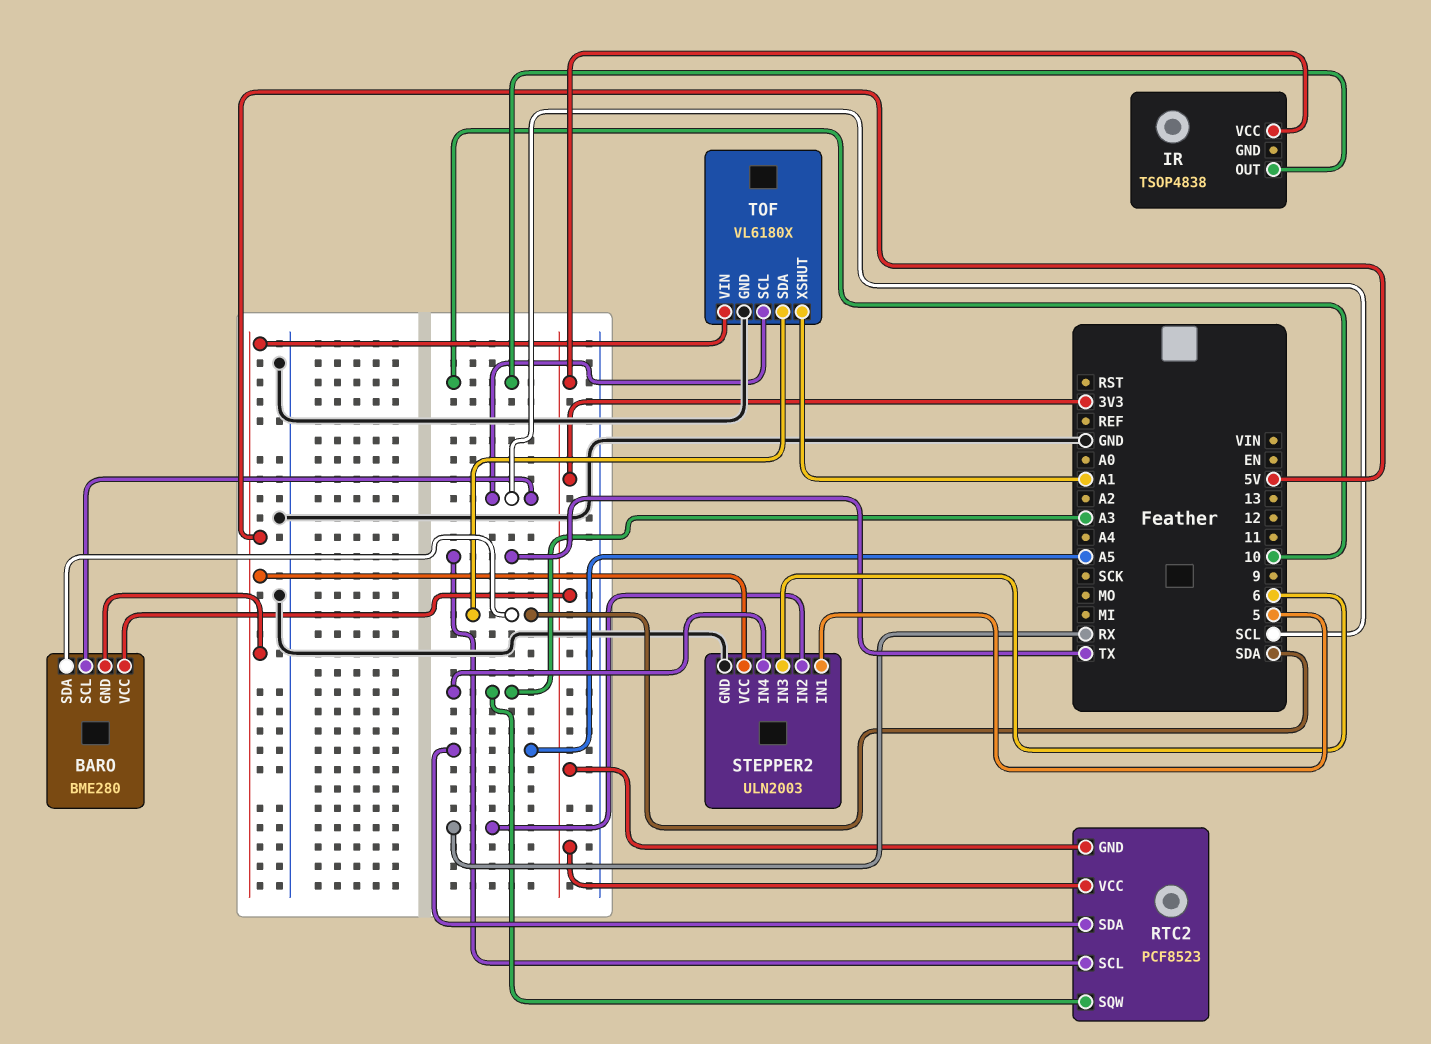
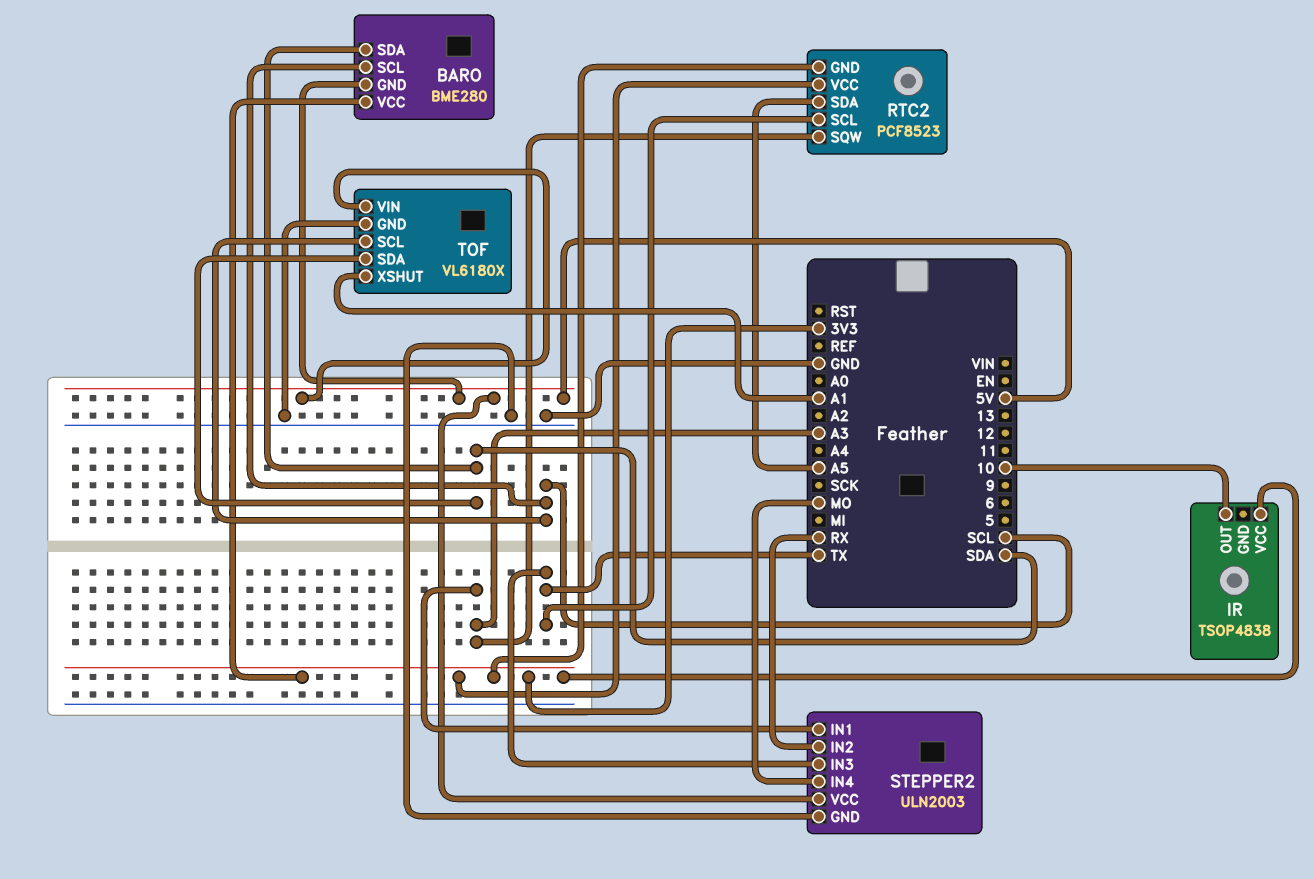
STEPPER2 pin IN1: 5 -> A3
STEPPER2 pin IN3: 6 -> TX
STEPPER2 pin IN4: A3 -> MO

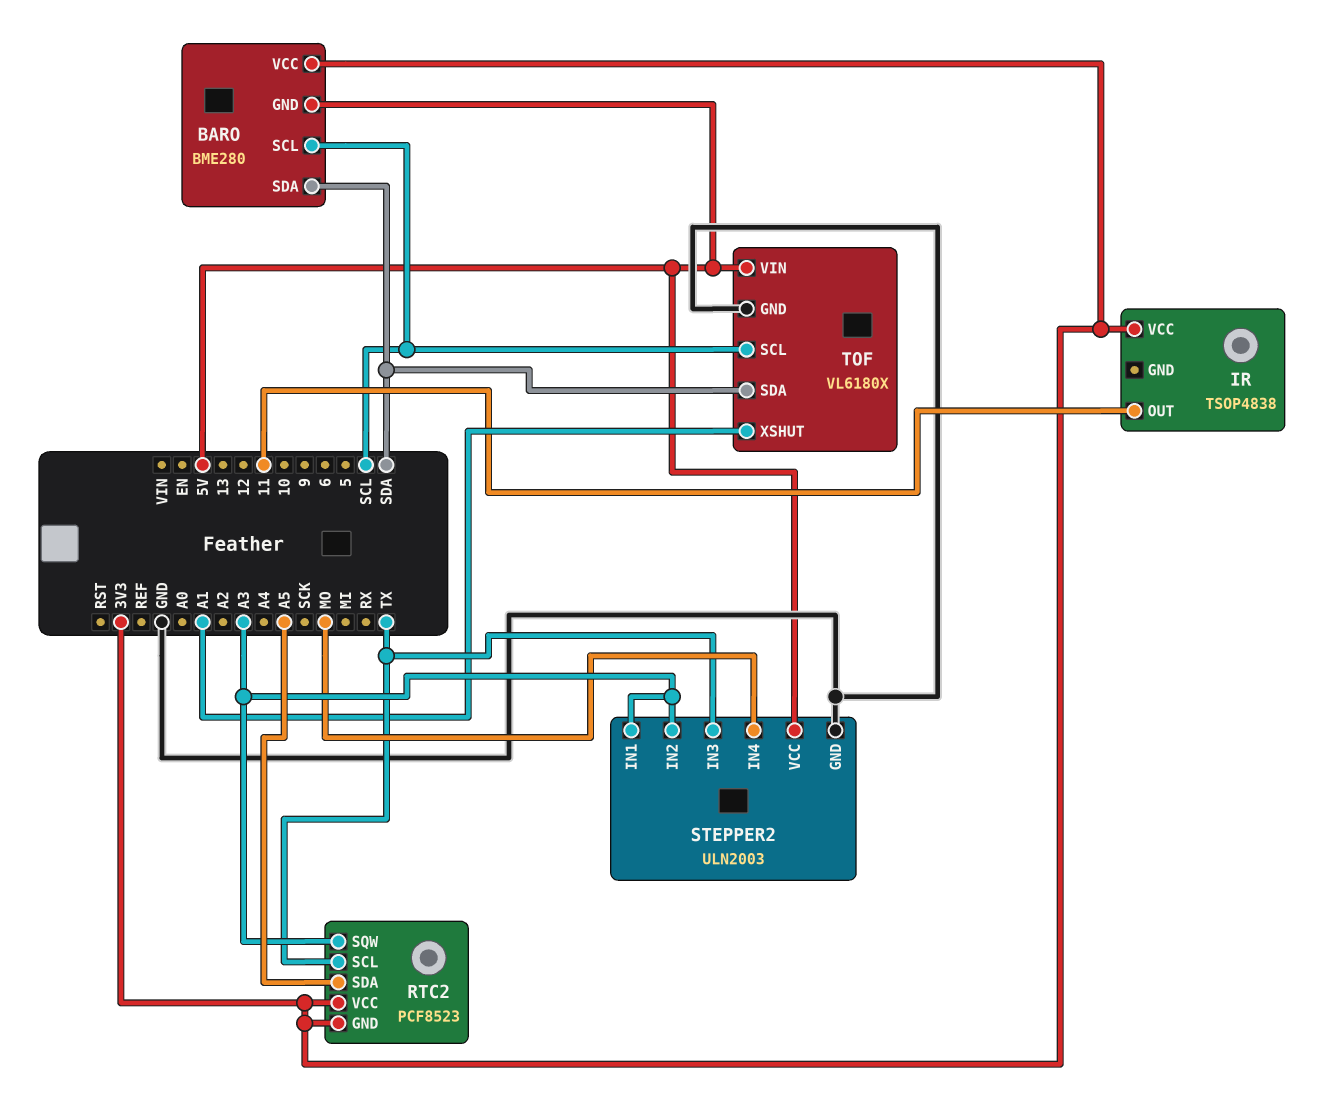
IR pin OUT: 10 -> 11
STEPPER2 pin IN2: RX -> A3

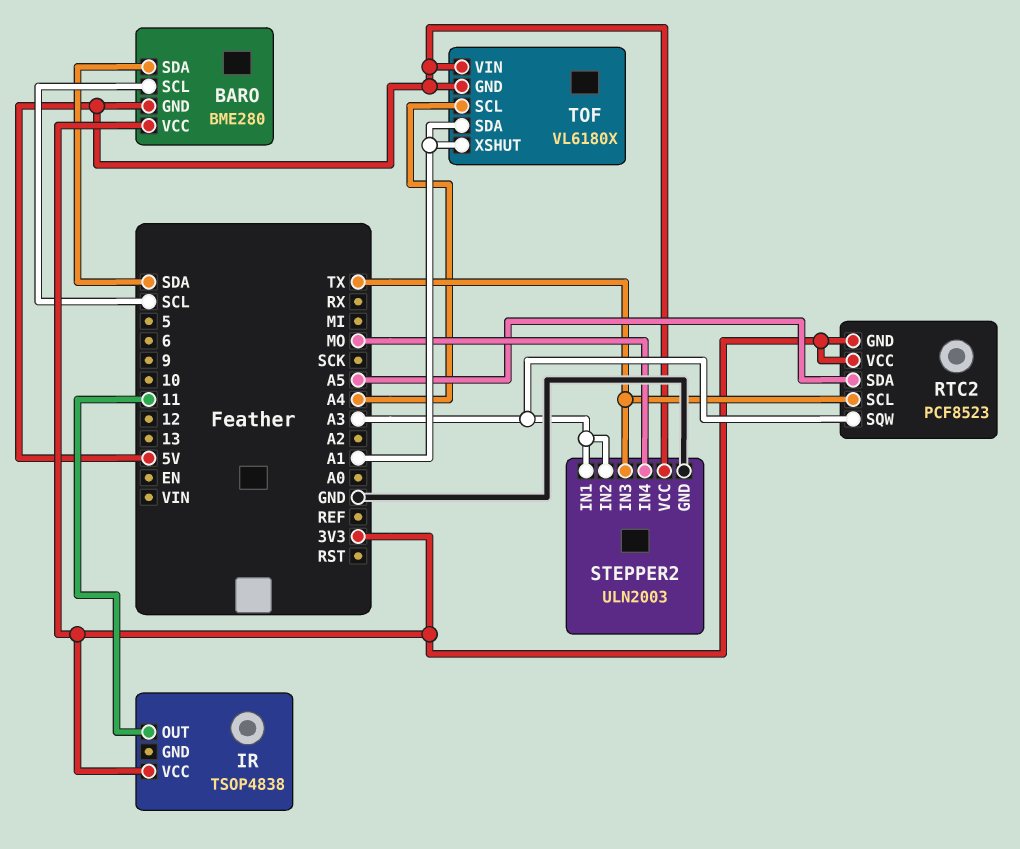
TOF pin GND: GND -> 5V
TOF pin SCL: SCL -> A4
TOF pin SDA: SDA -> A1

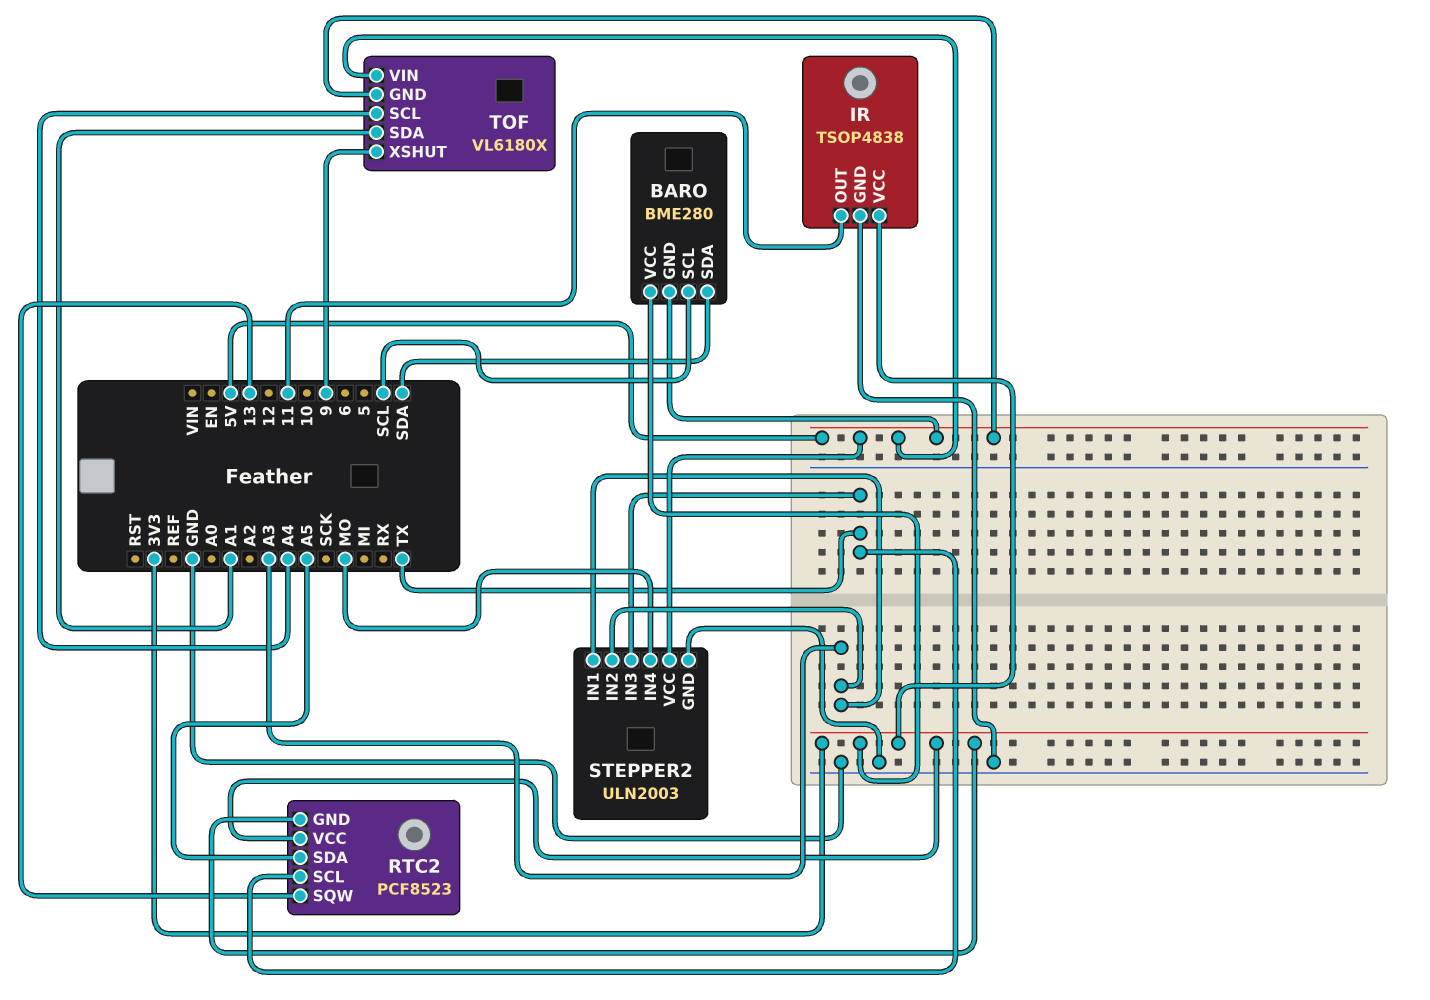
IR pin GND: none -> GND
RTC2 pin SQW: A3 -> 13
TOF pin XSHUT: A1 -> 9

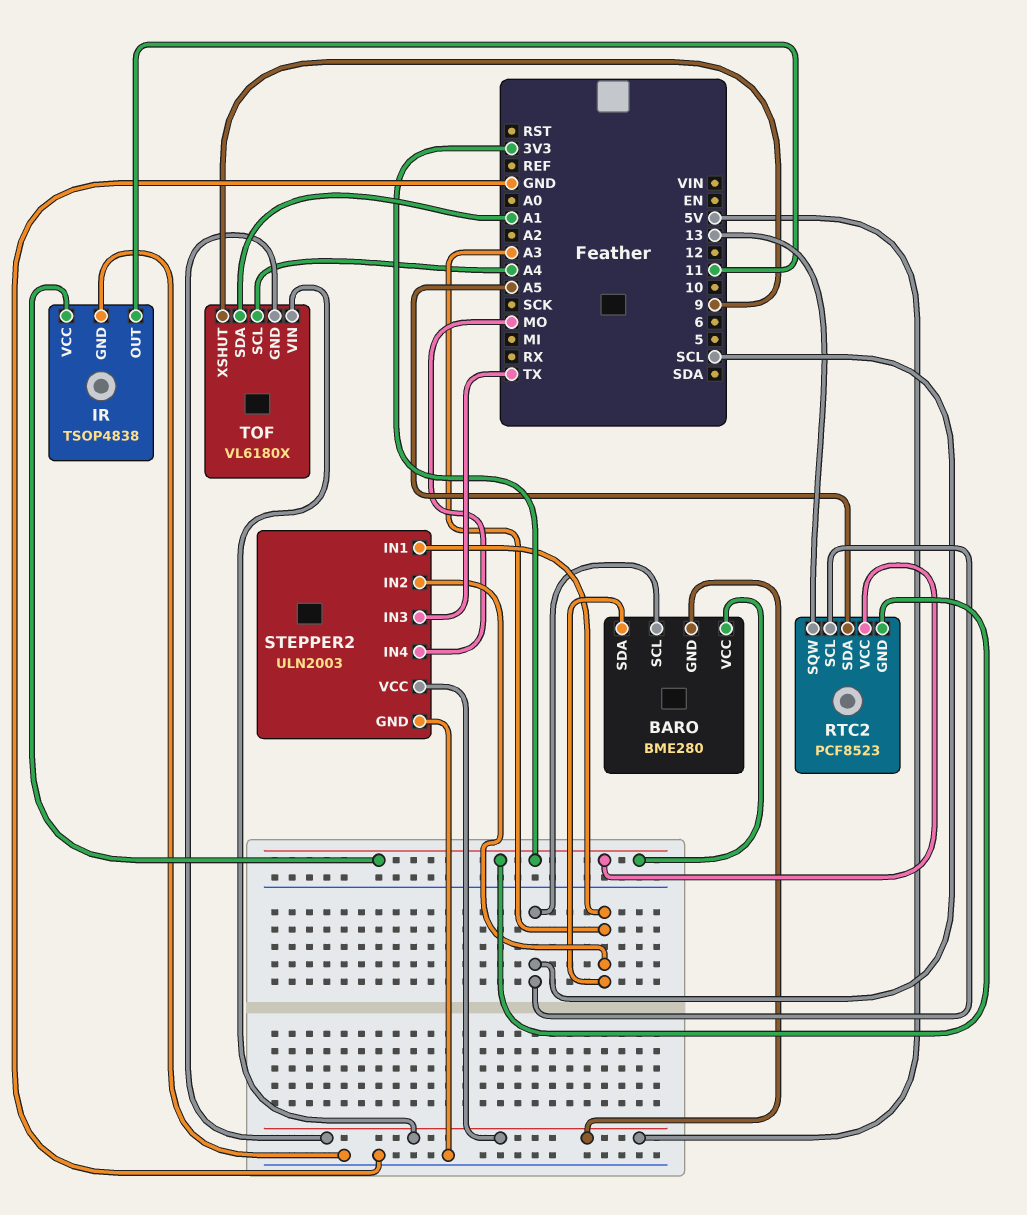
BARO pin SDA: SDA -> A3
RTC2 pin SCL: TX -> SCL

